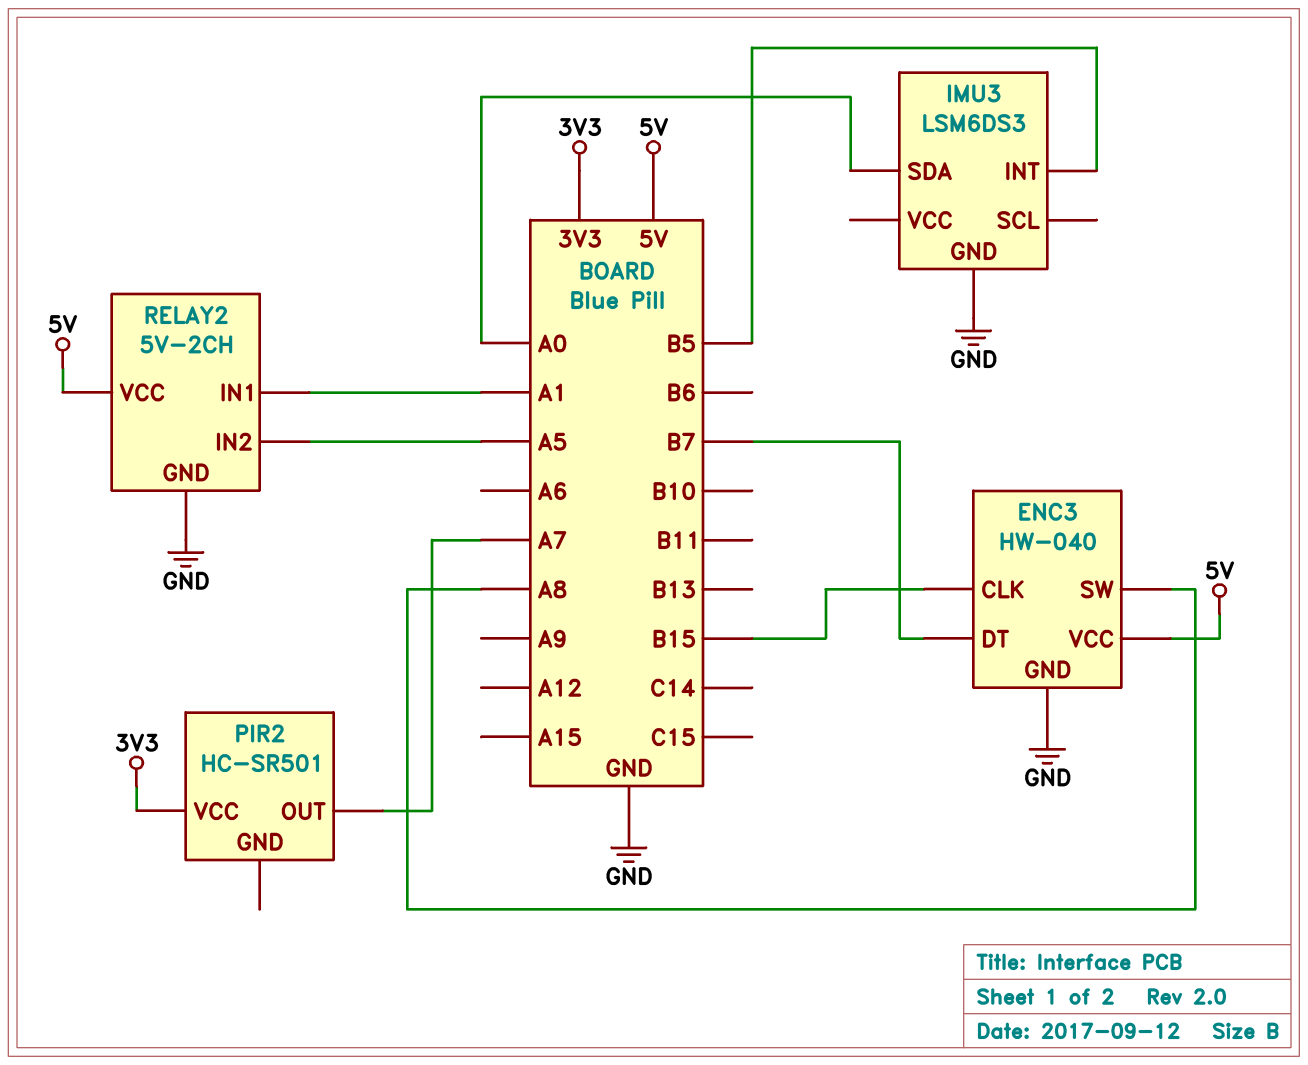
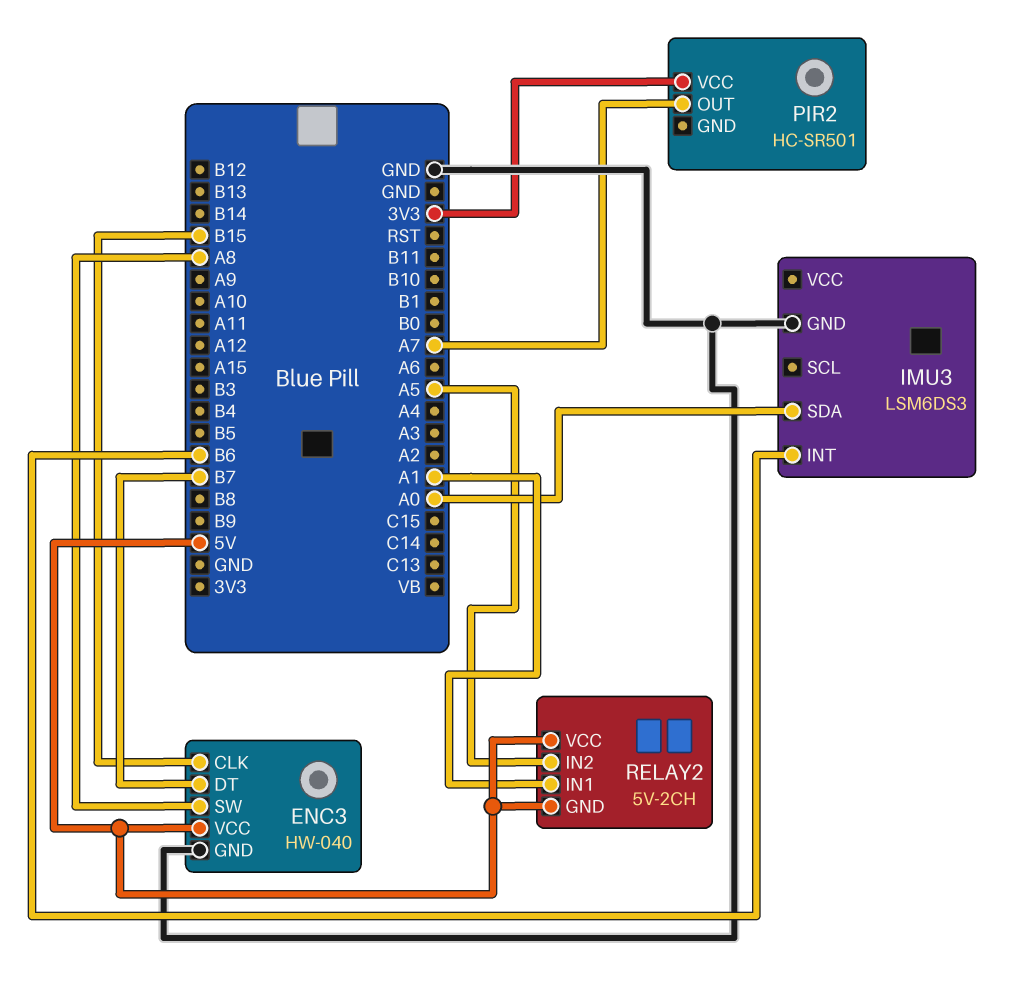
IMU3 pin INT: B5 -> B6
RELAY2 pin GND: GND -> 5V

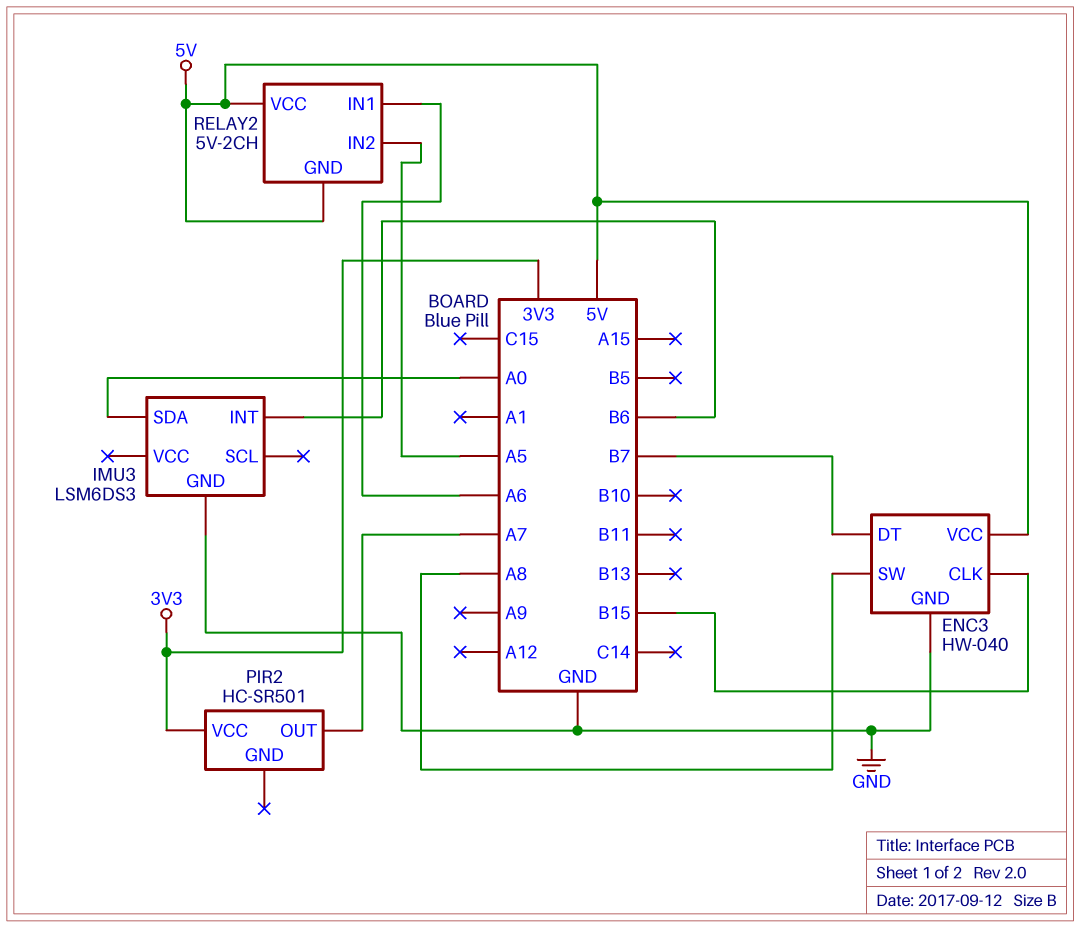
RELAY2 pin IN1: A1 -> A6

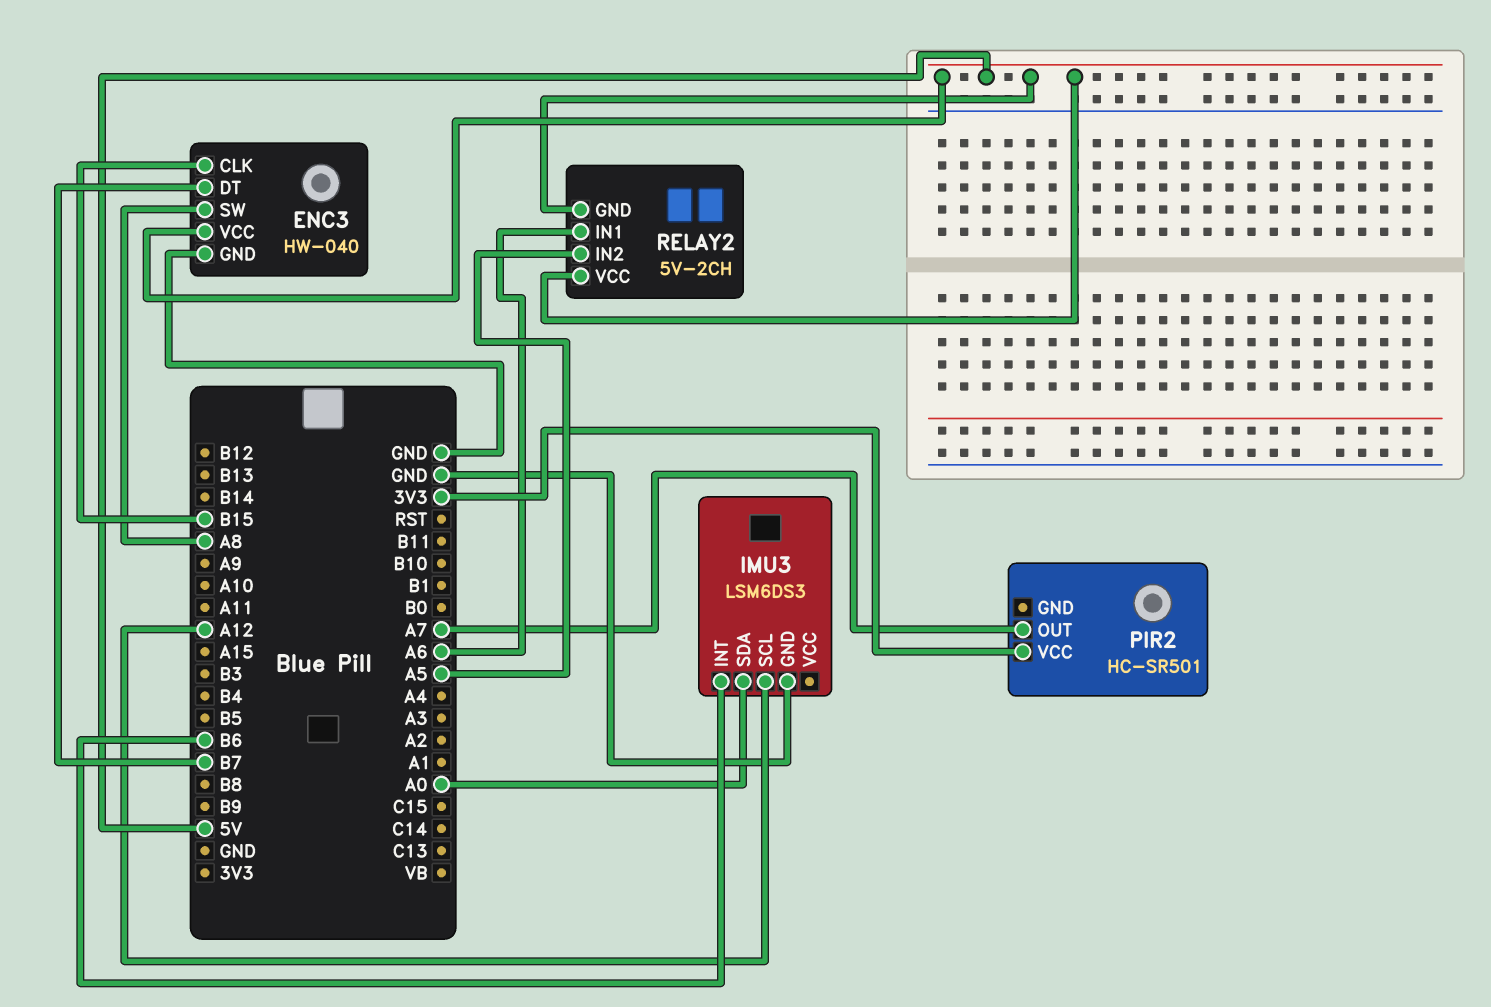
IMU3 pin SCL: none -> A12

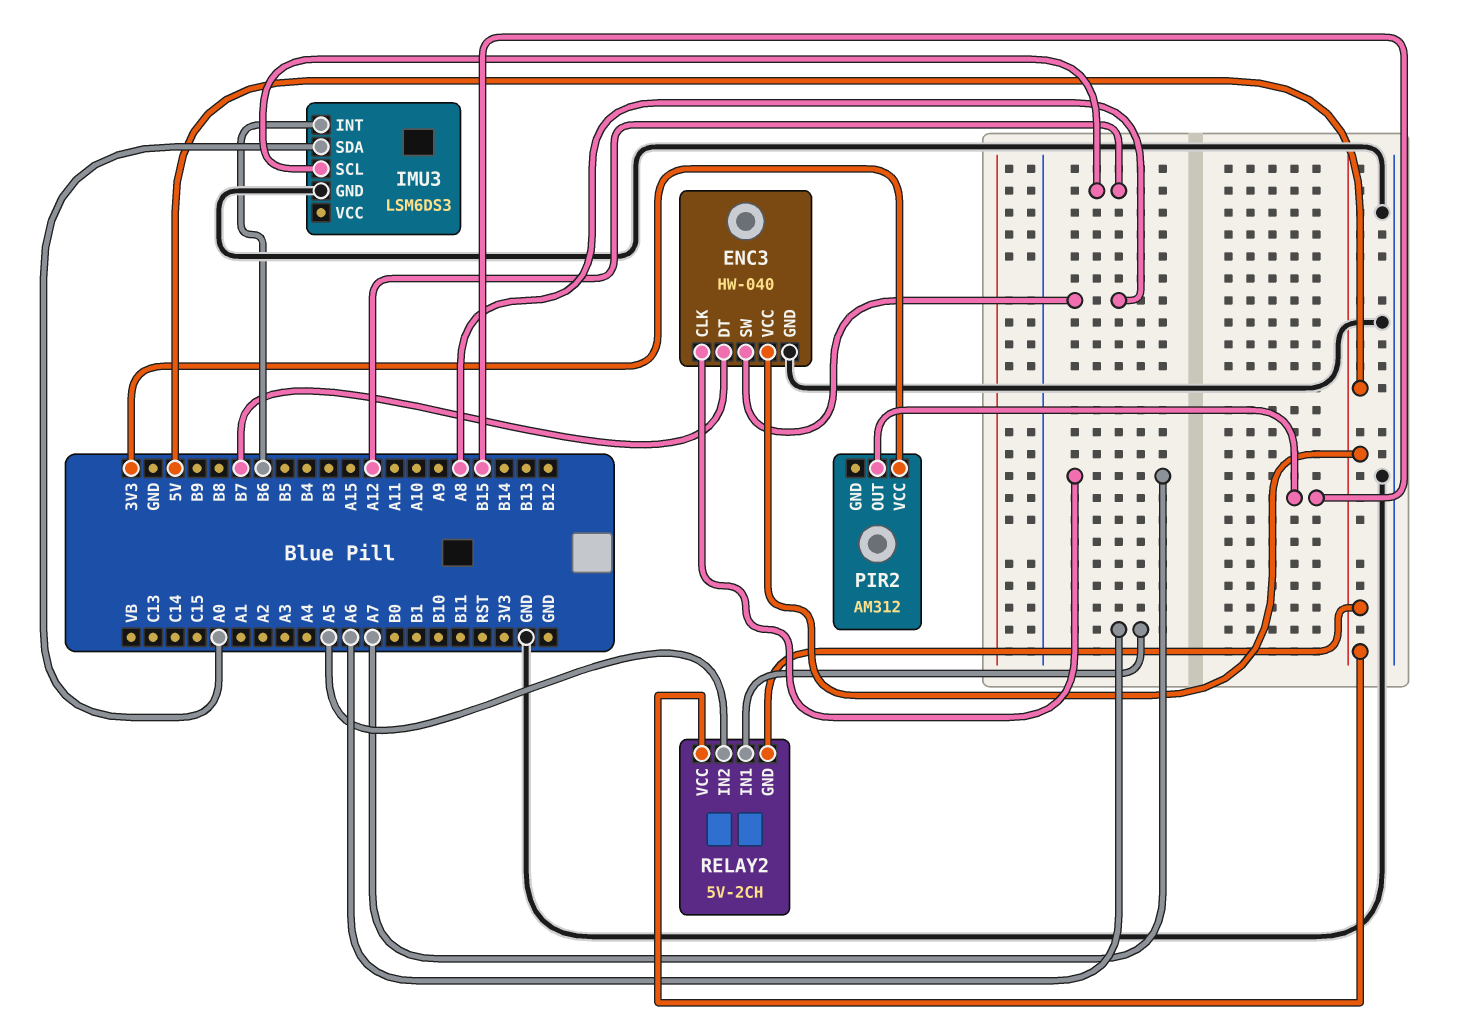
ENC3 pin CLK: B15 -> A7
PIR2: HC-SR501 -> AM312
PIR2 pin OUT: A7 -> B15

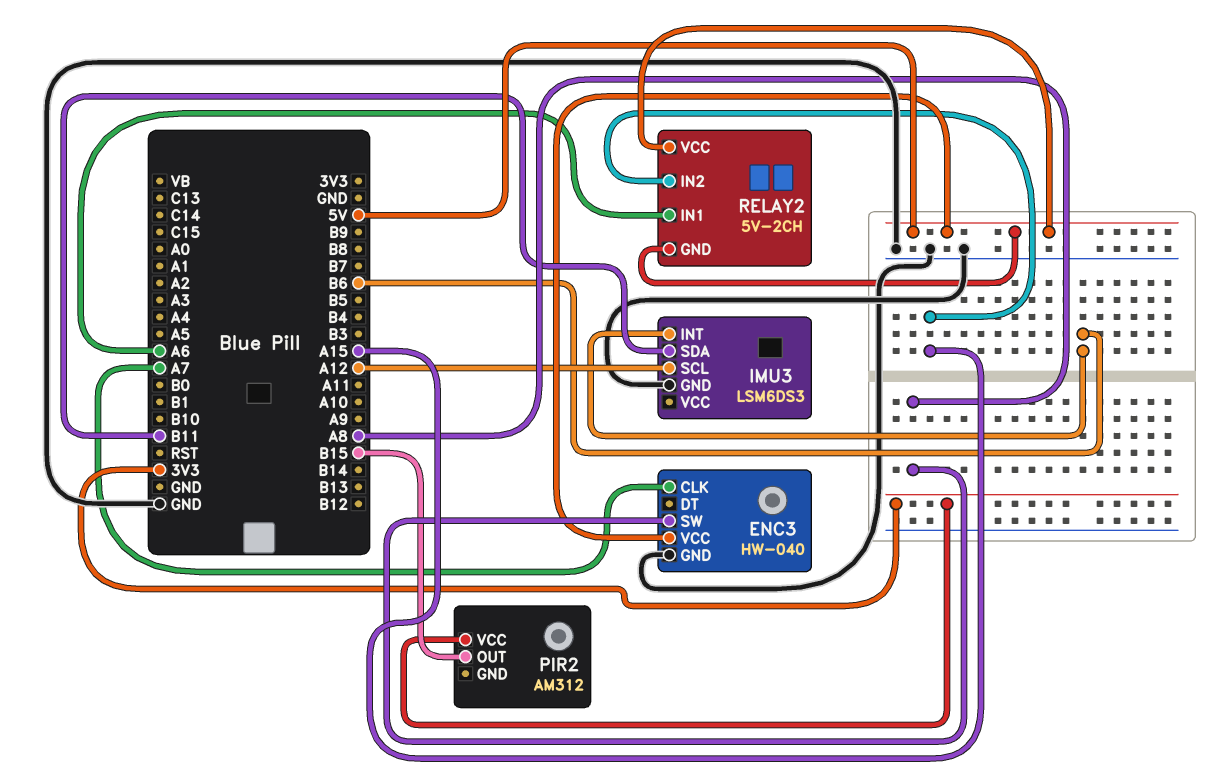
ENC3 pin DT: B7 -> none
IMU3 pin SDA: A0 -> B11
RELAY2 pin IN2: A5 -> A15

